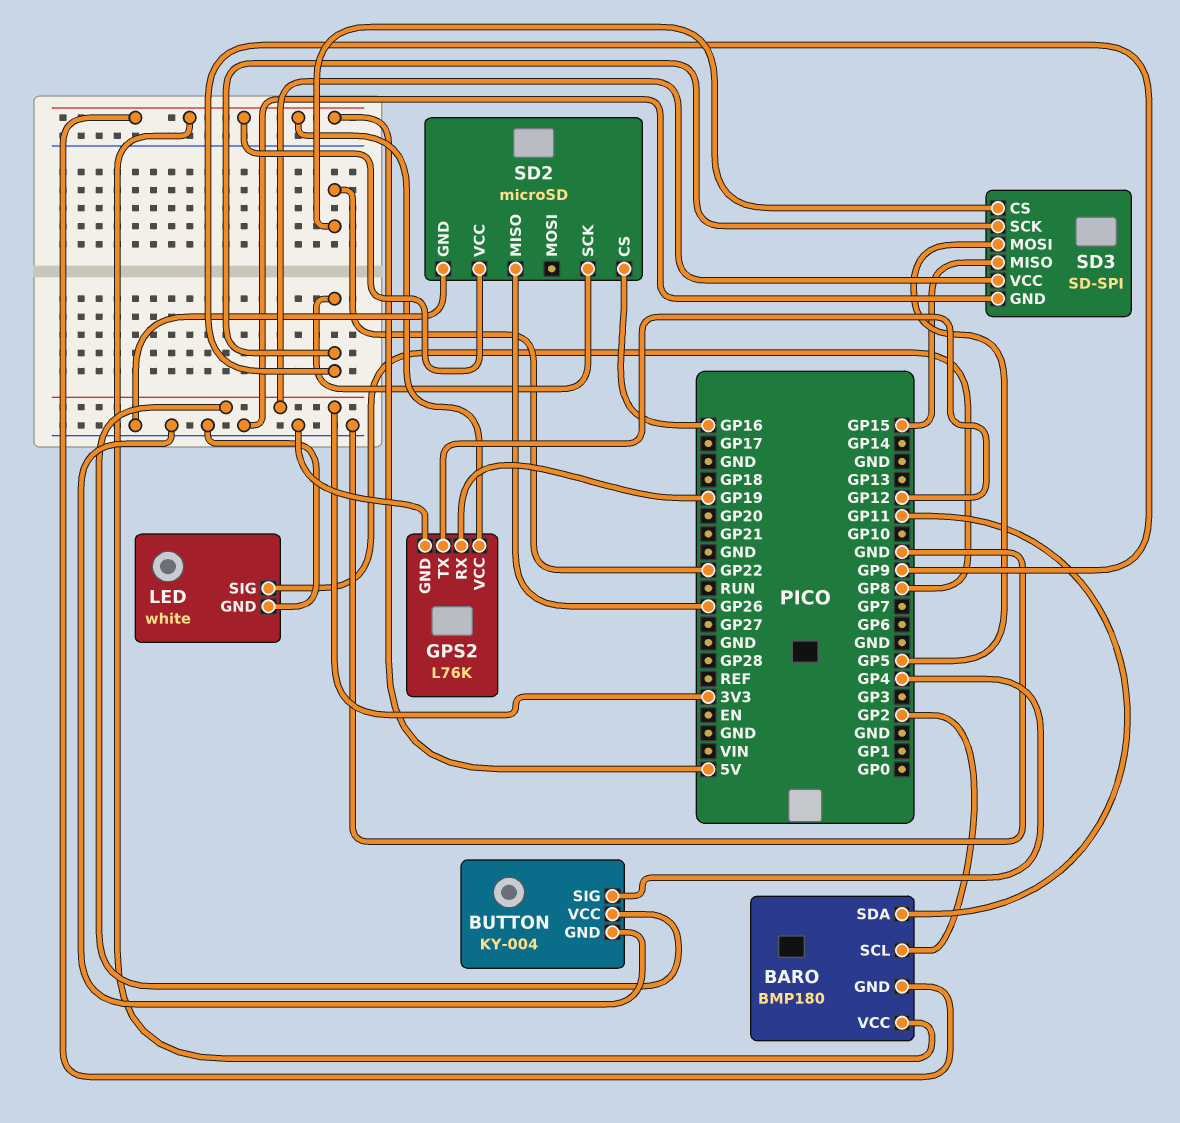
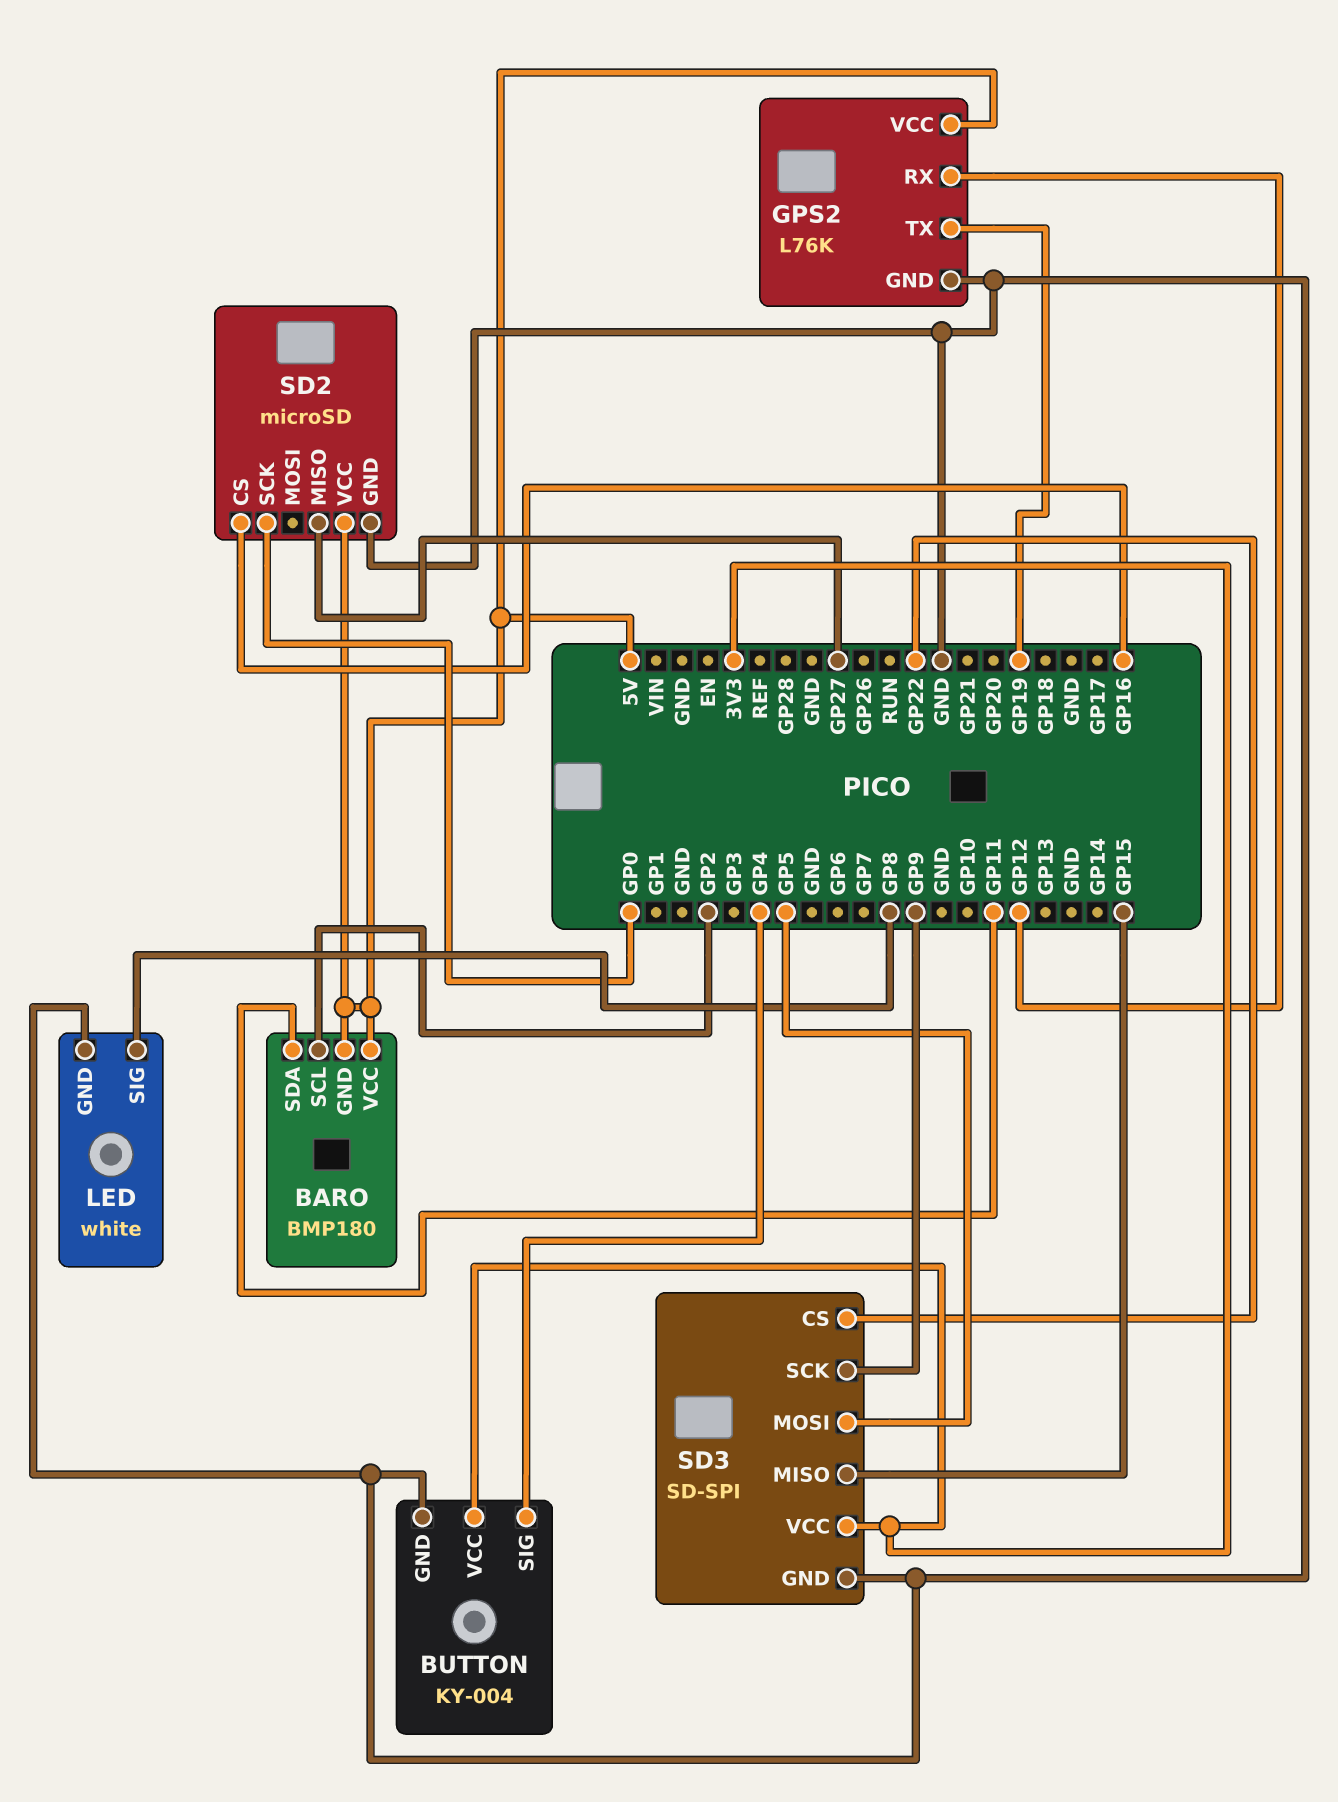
GPS2 pin RX: GP19 -> GP12
GPS2 pin TX: GP12 -> GP19
SD2 pin MISO: GP26 -> GP27
SD2 pin SCK: GP9 -> GP0

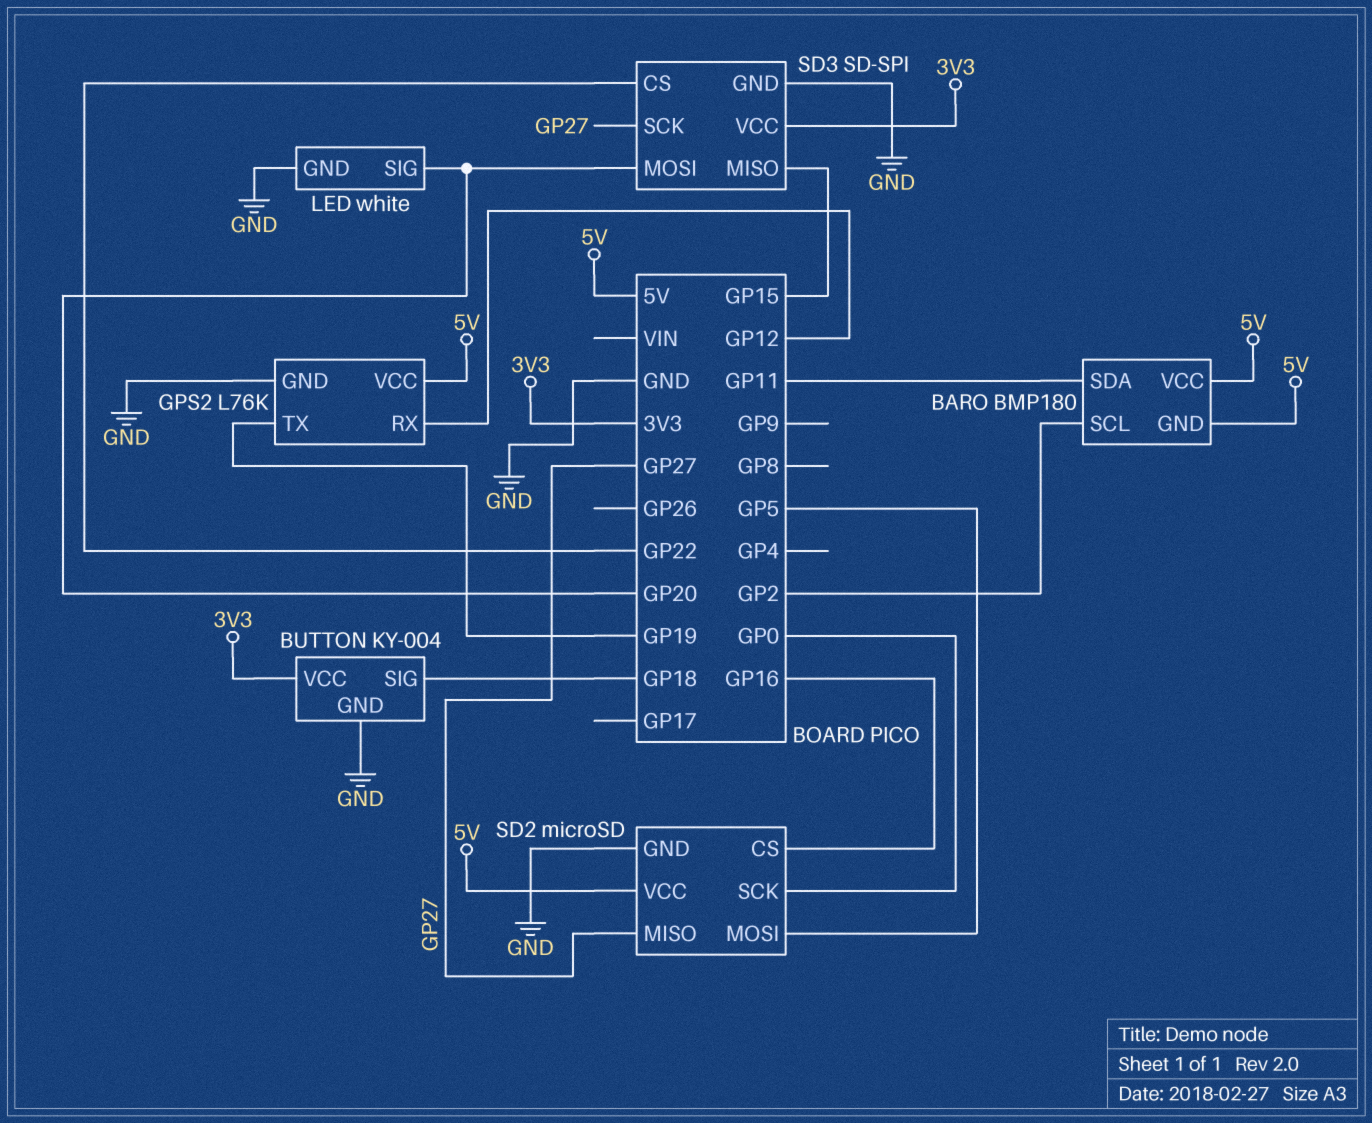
BUTTON pin SIG: GP4 -> GP18
LED pin SIG: GP8 -> GP20
SD2 pin MOSI: none -> GP5
SD3 pin MOSI: GP5 -> GP20
SD3 pin SCK: GP9 -> GP27

